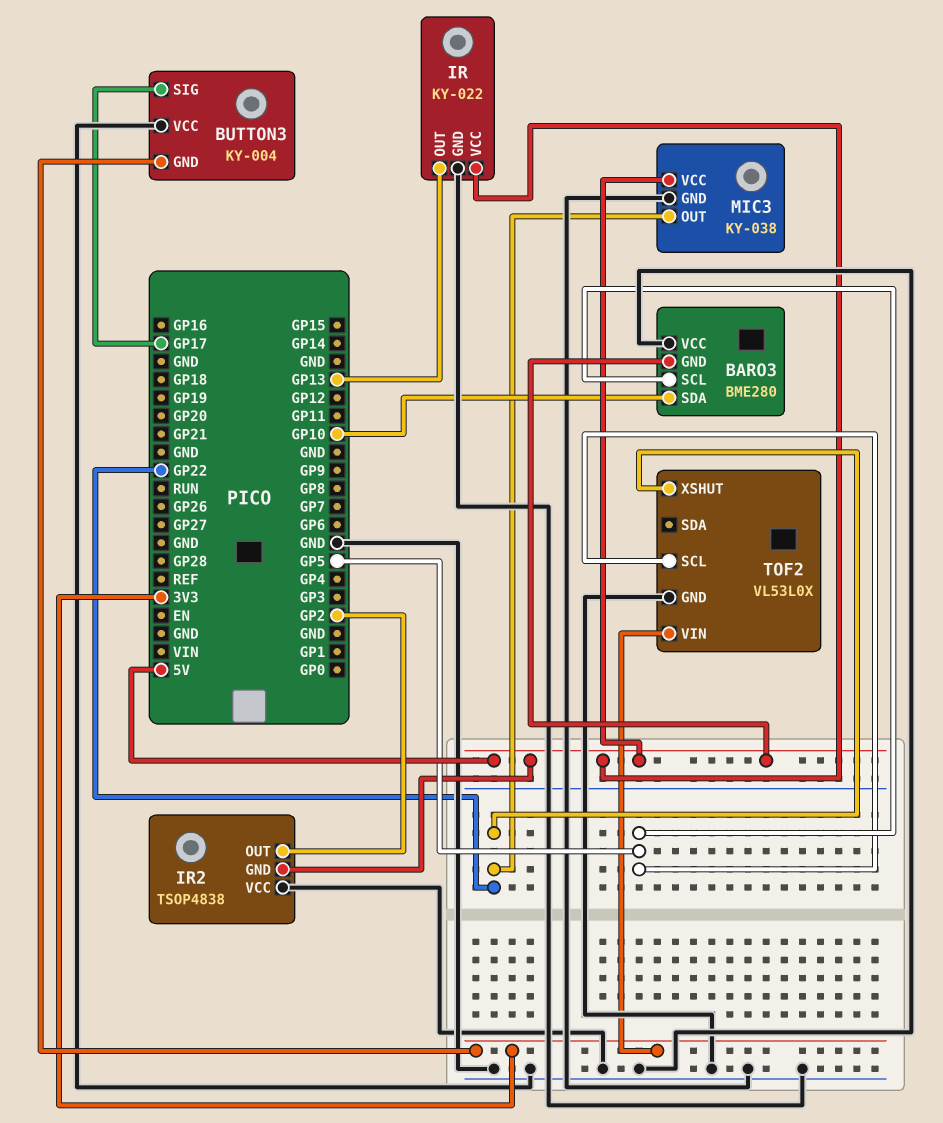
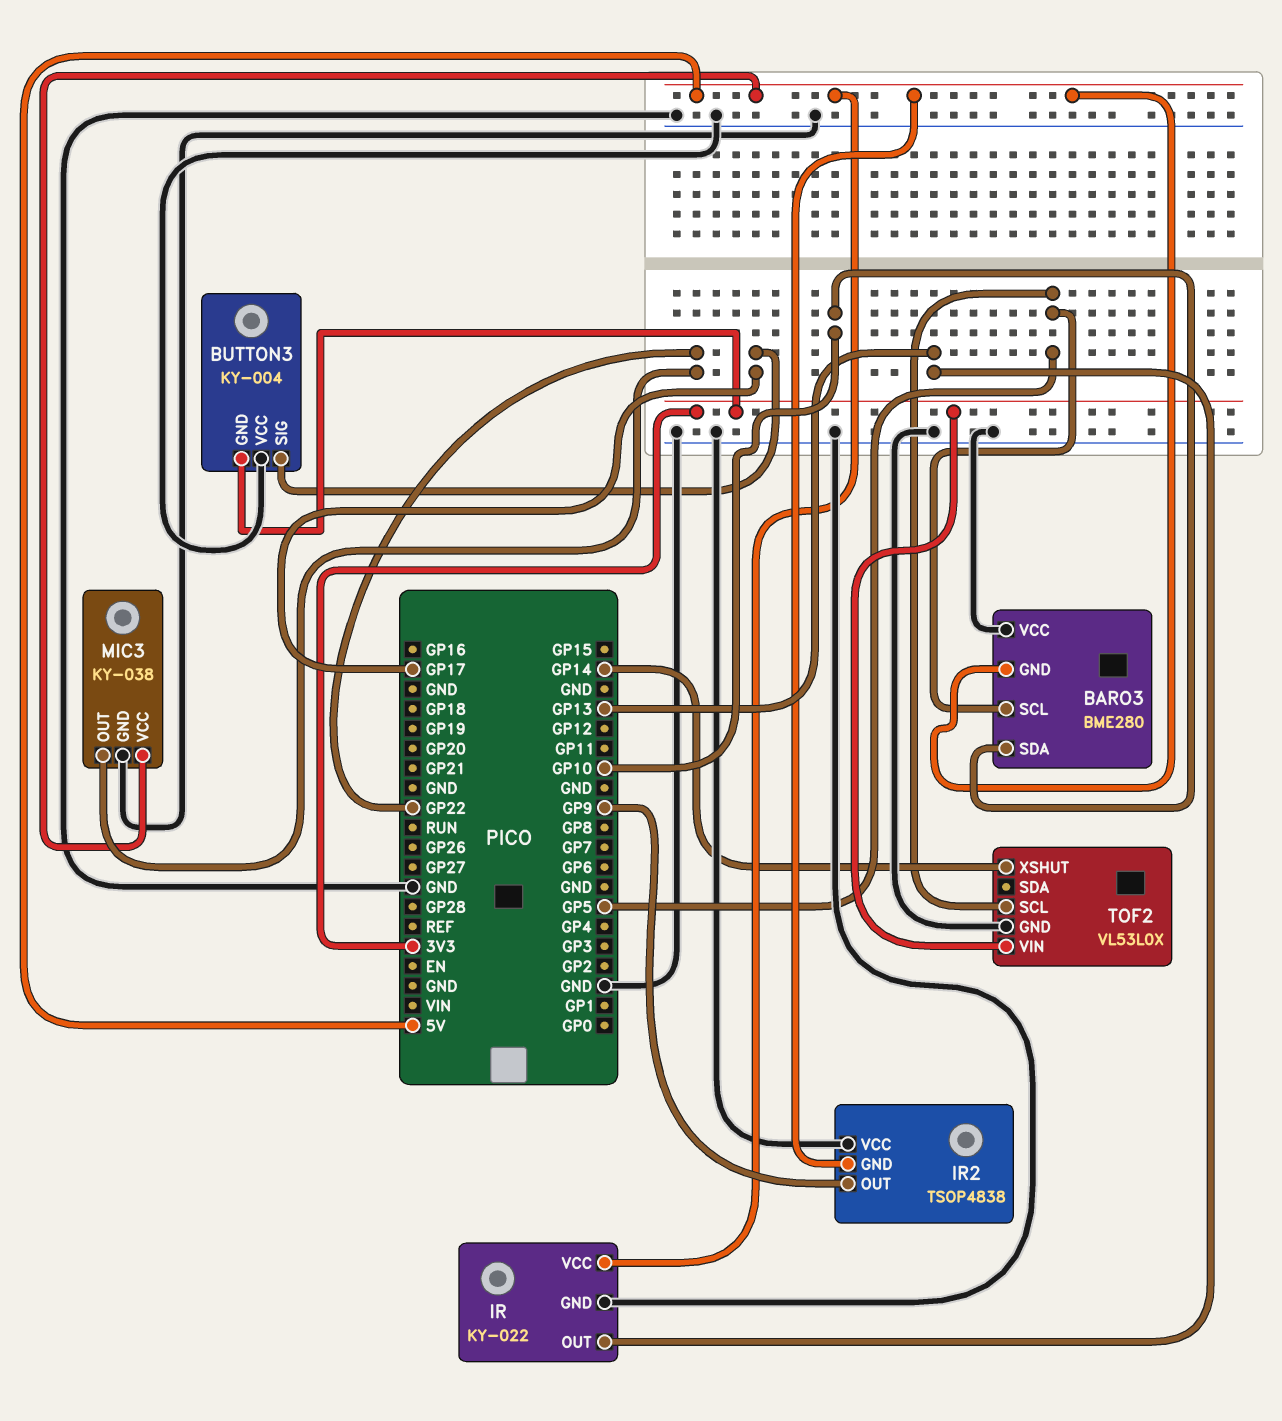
IR2 pin OUT: GP2 -> GP9
TOF2 pin XSHUT: GP22 -> GP14

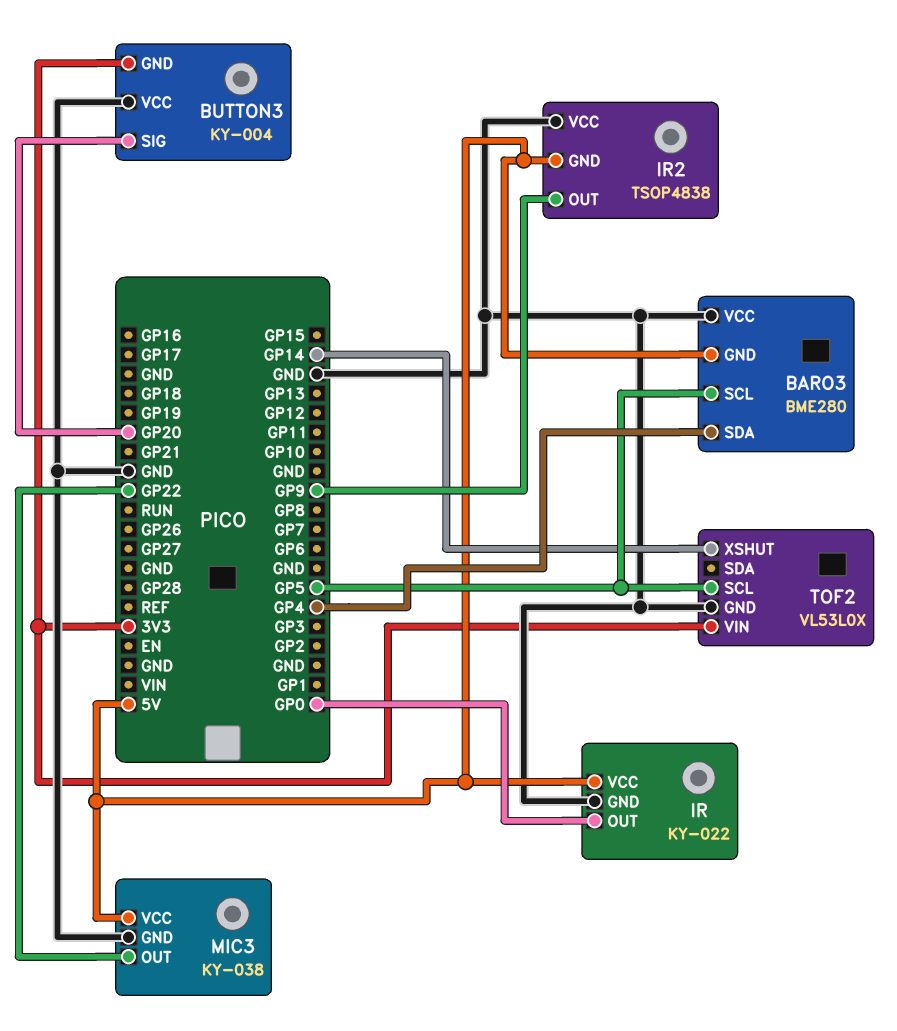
BARO3 pin SDA: GP10 -> GP4
BUTTON3 pin SIG: GP17 -> GP20
IR pin OUT: GP13 -> GP0

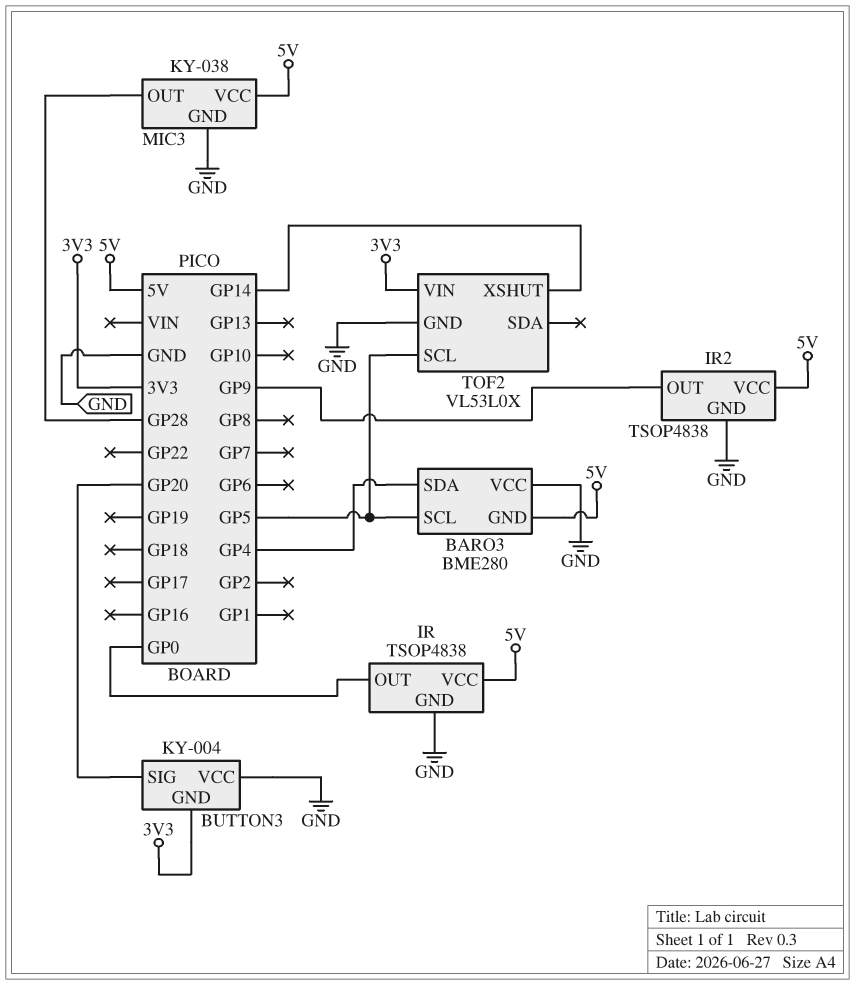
IR: KY-022 -> TSOP4838
IR2 pin GND: 5V -> GND
IR2 pin VCC: GND -> 5V
MIC3 pin OUT: GP22 -> GP28

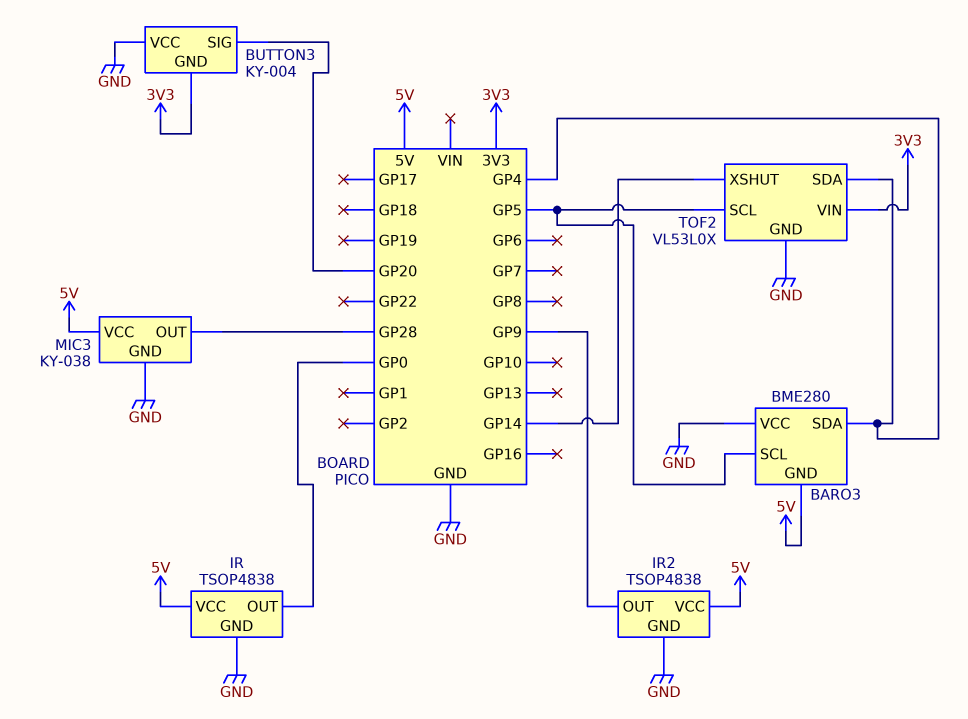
TOF2 pin SDA: none -> GP4

